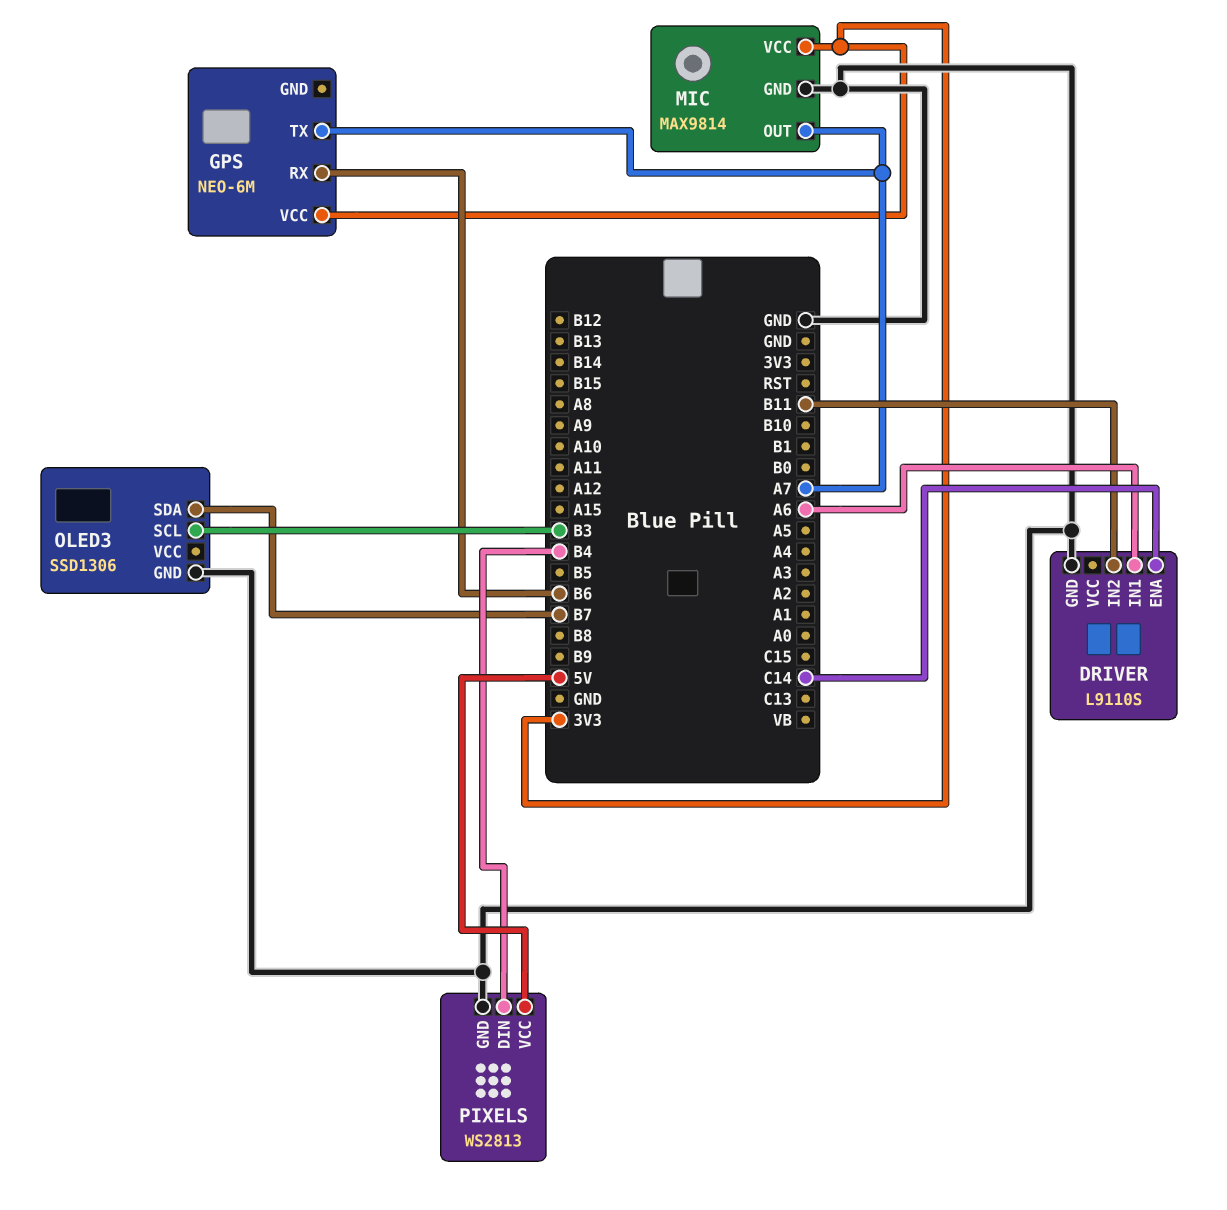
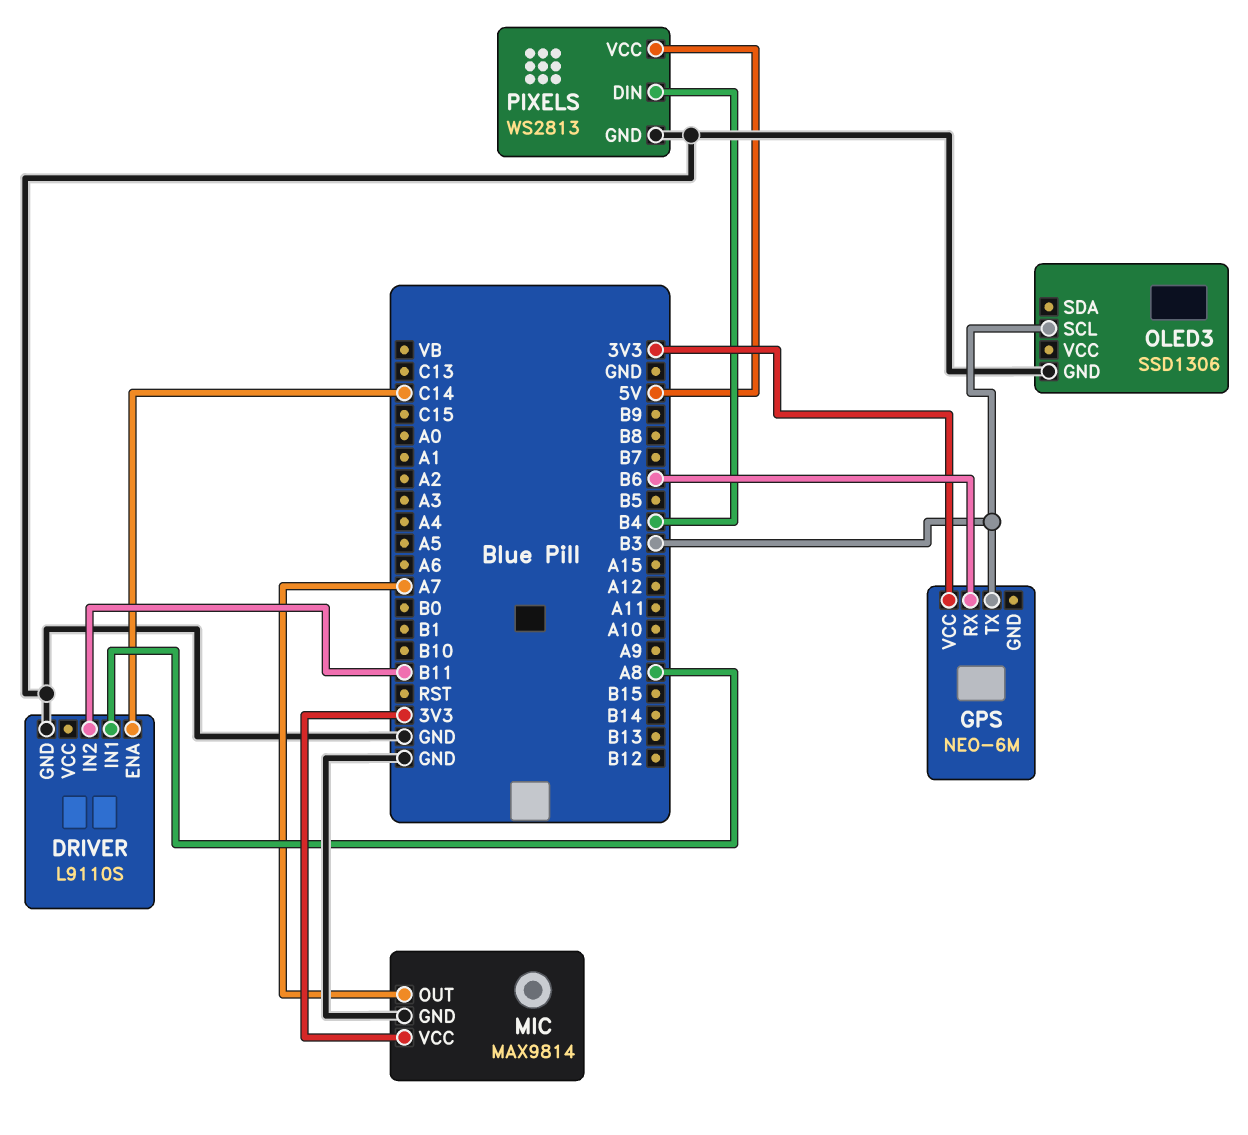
DRIVER pin IN1: A6 -> A8
GPS pin TX: A7 -> B3
OLED3 pin SDA: B7 -> none

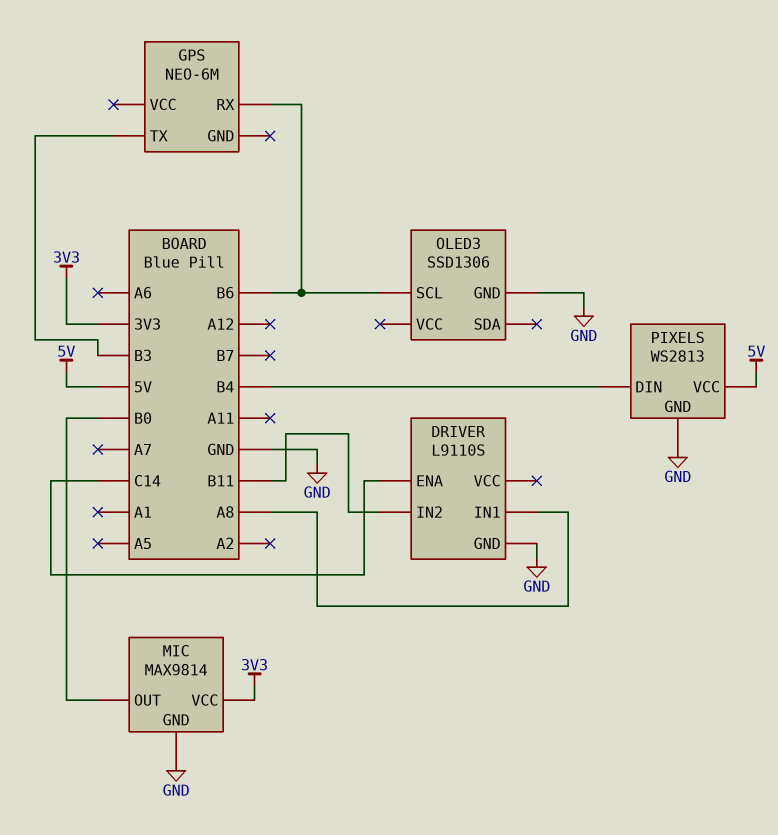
GPS pin VCC: 3V3 -> none
MIC pin OUT: A7 -> B0
OLED3 pin SCL: B3 -> B6

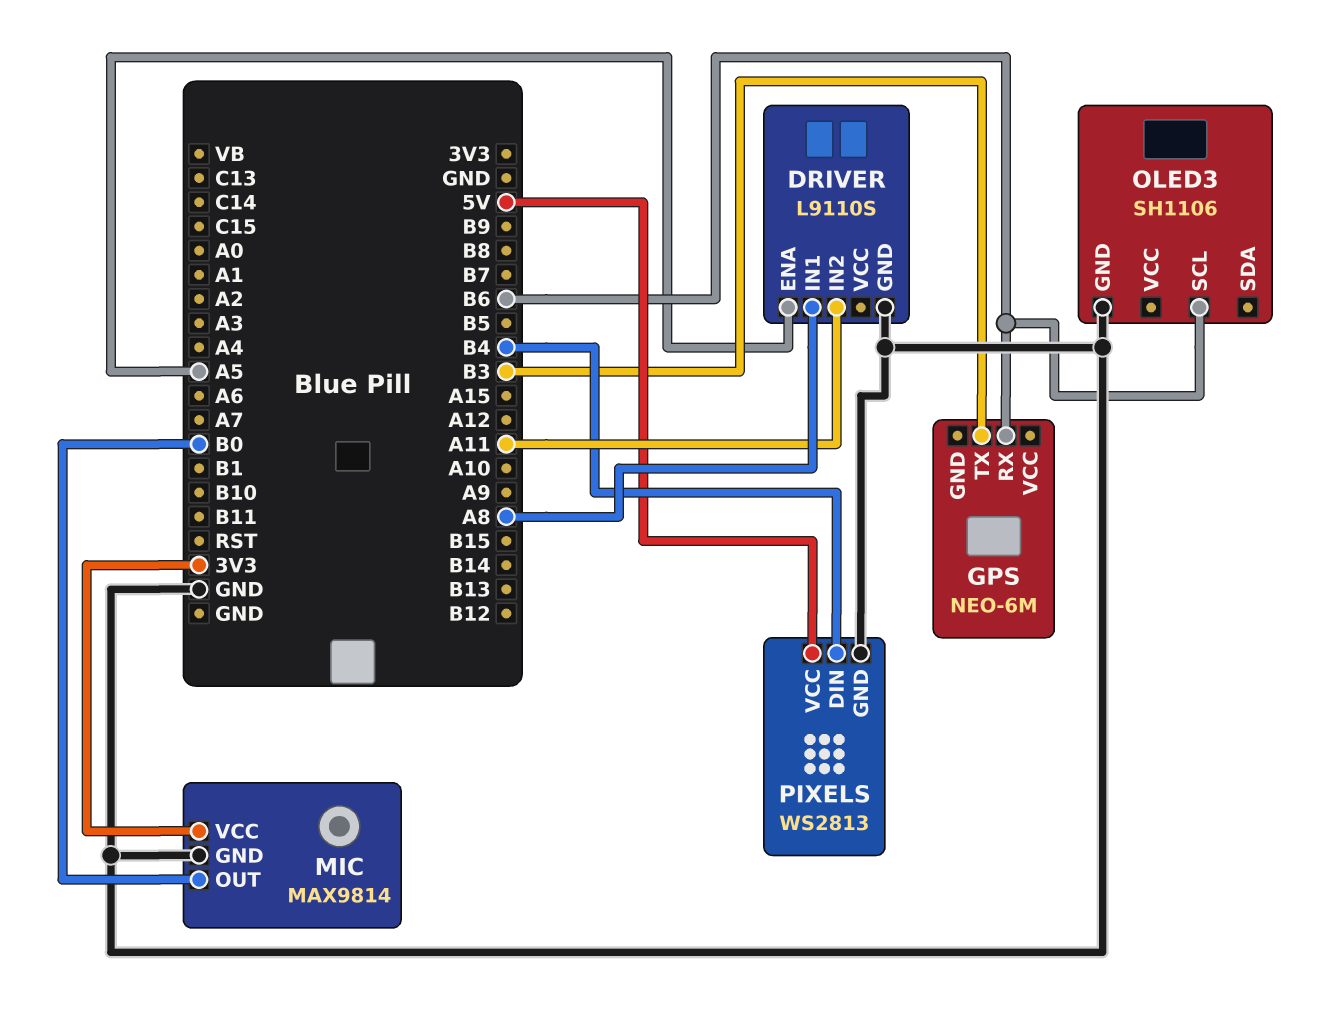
DRIVER pin ENA: C14 -> A5
DRIVER pin IN2: B11 -> A11
OLED3: SSD1306 -> SH1106

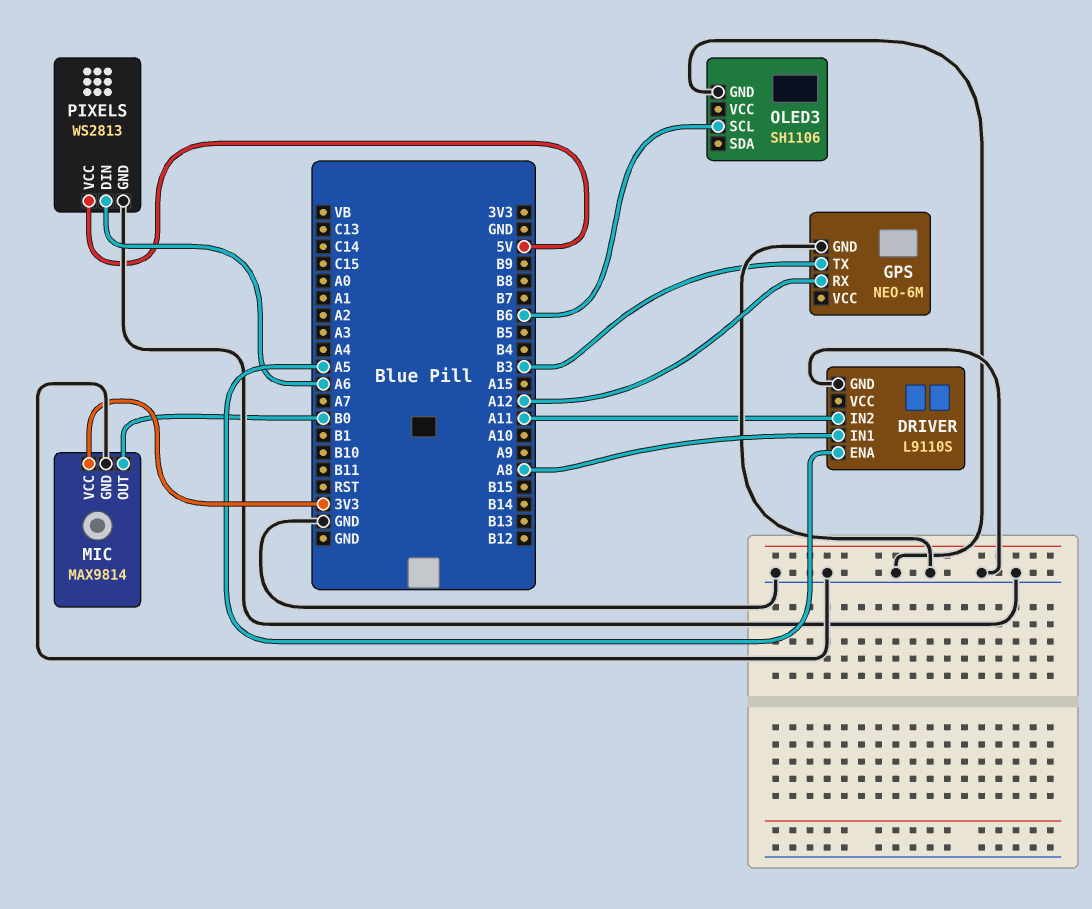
GPS pin GND: none -> GND
GPS pin RX: B6 -> A12
PIXELS pin DIN: B4 -> A6

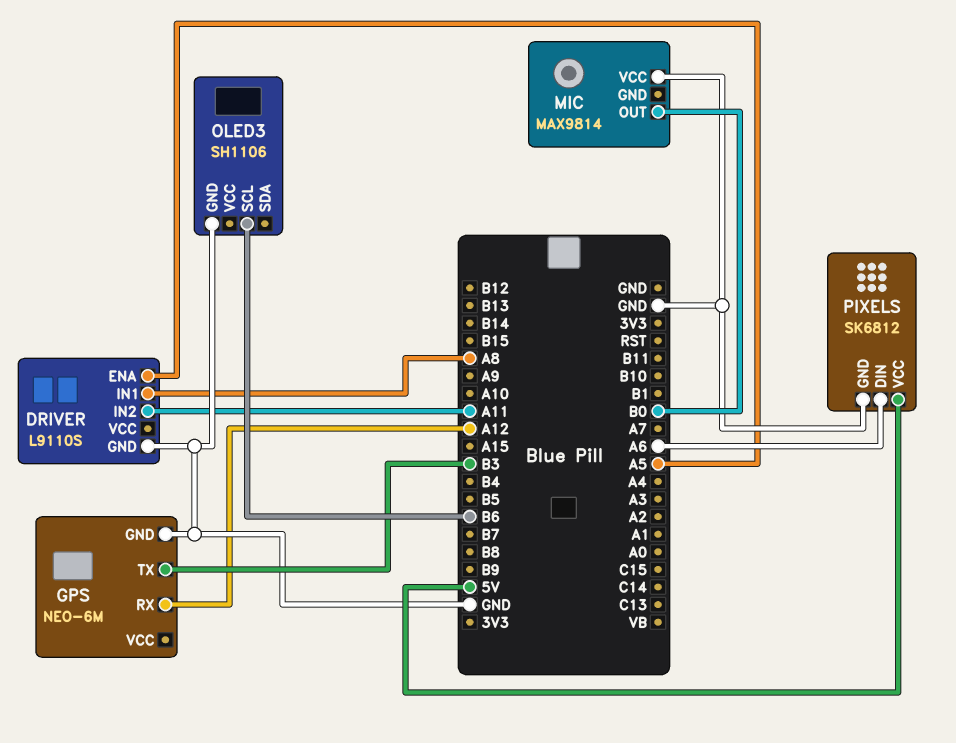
MIC pin GND: GND -> none
MIC pin VCC: 3V3 -> GND
PIXELS: WS2813 -> SK6812

